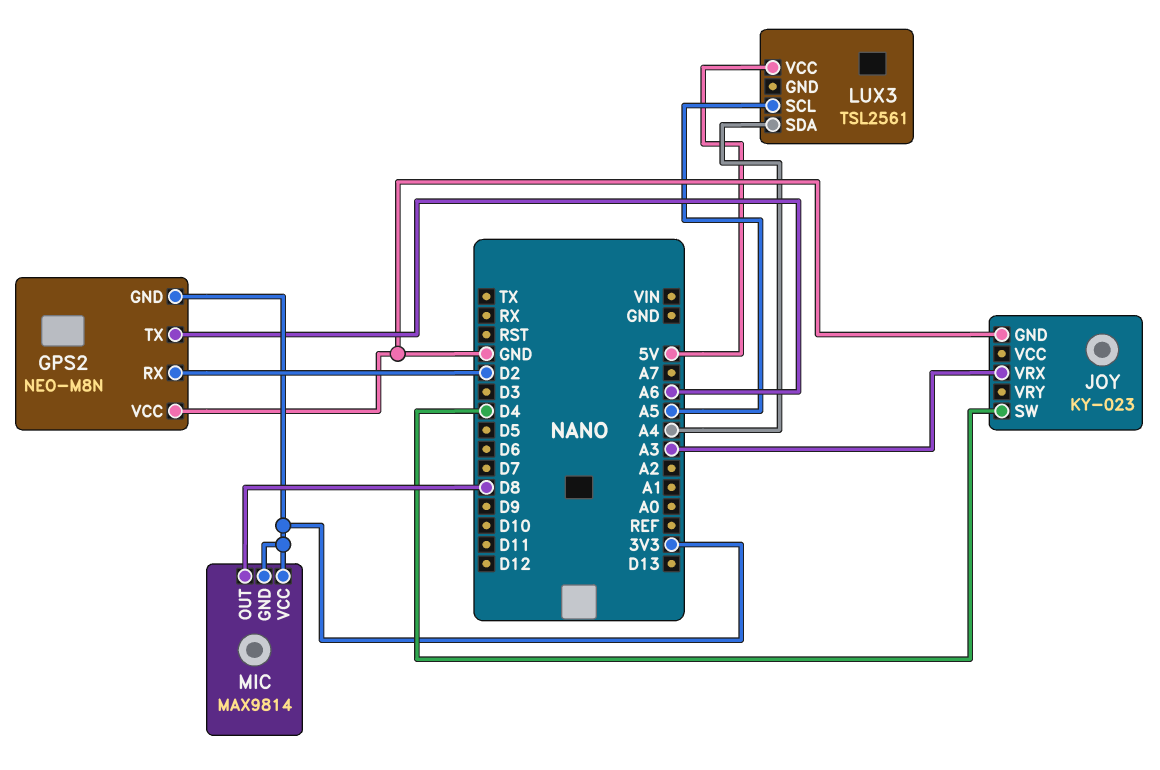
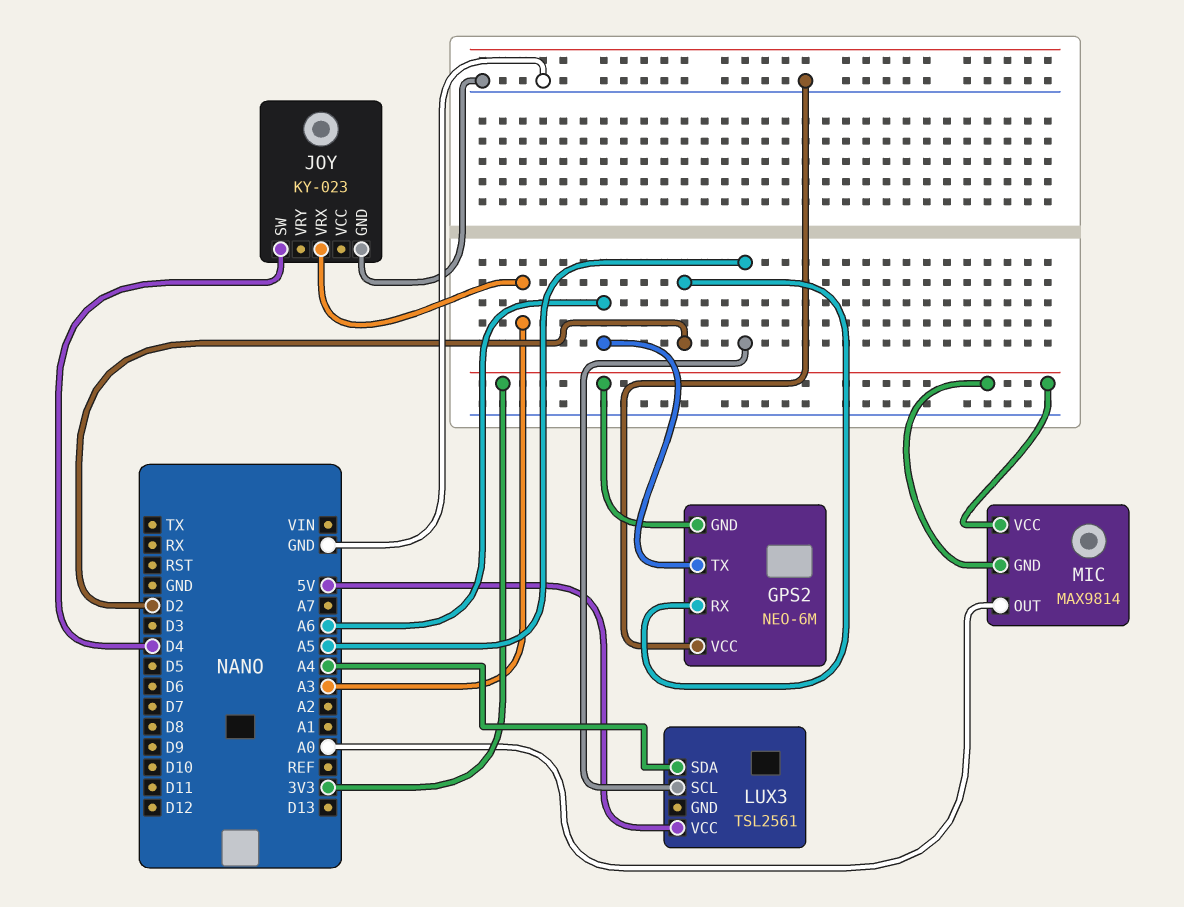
GPS2: NEO-M8N -> NEO-6M
MIC pin OUT: D8 -> A0

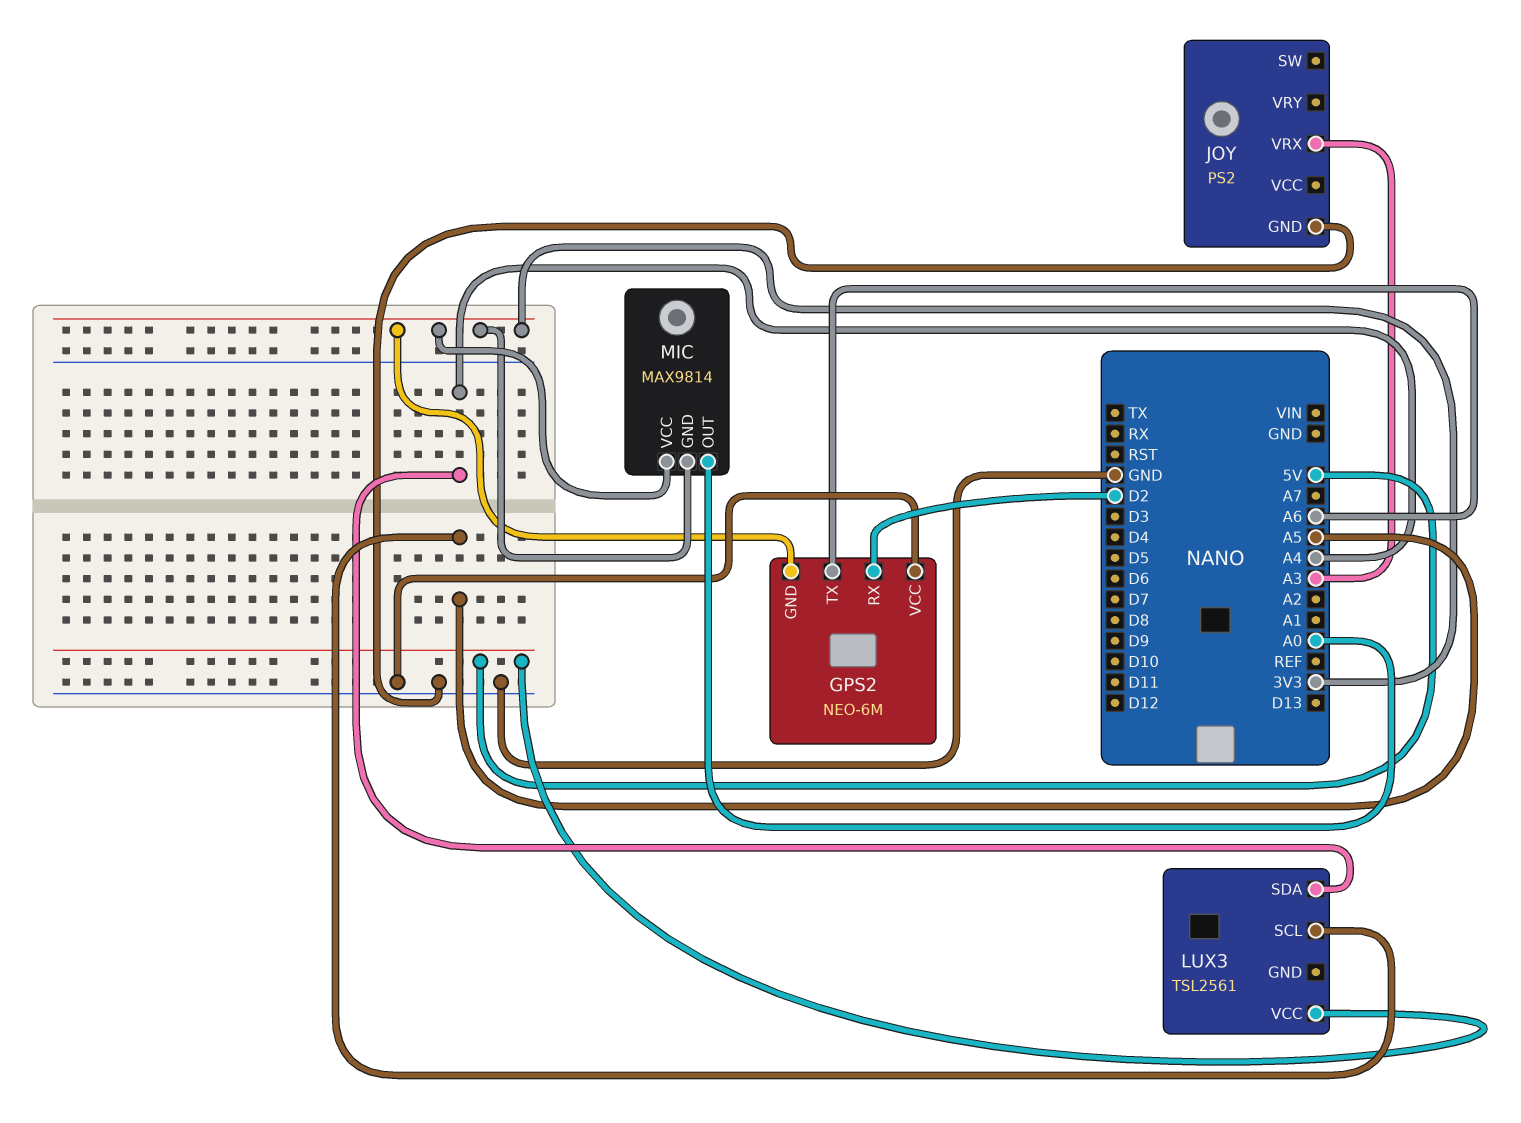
JOY: KY-023 -> PS2
JOY pin SW: D4 -> none

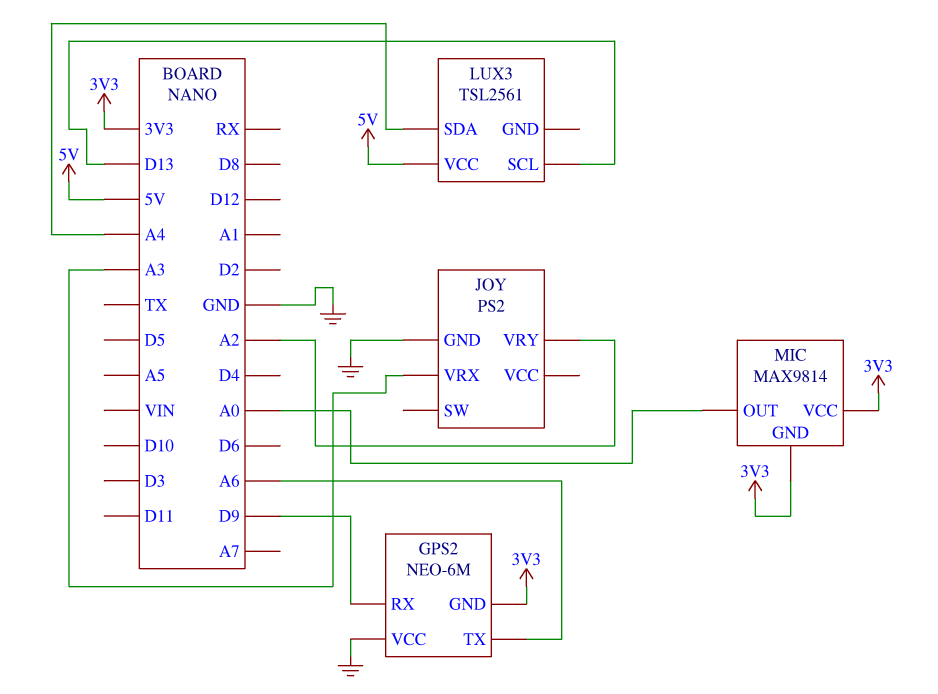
GPS2 pin RX: D2 -> D9
JOY pin VRY: none -> A2
LUX3 pin SCL: A5 -> D13

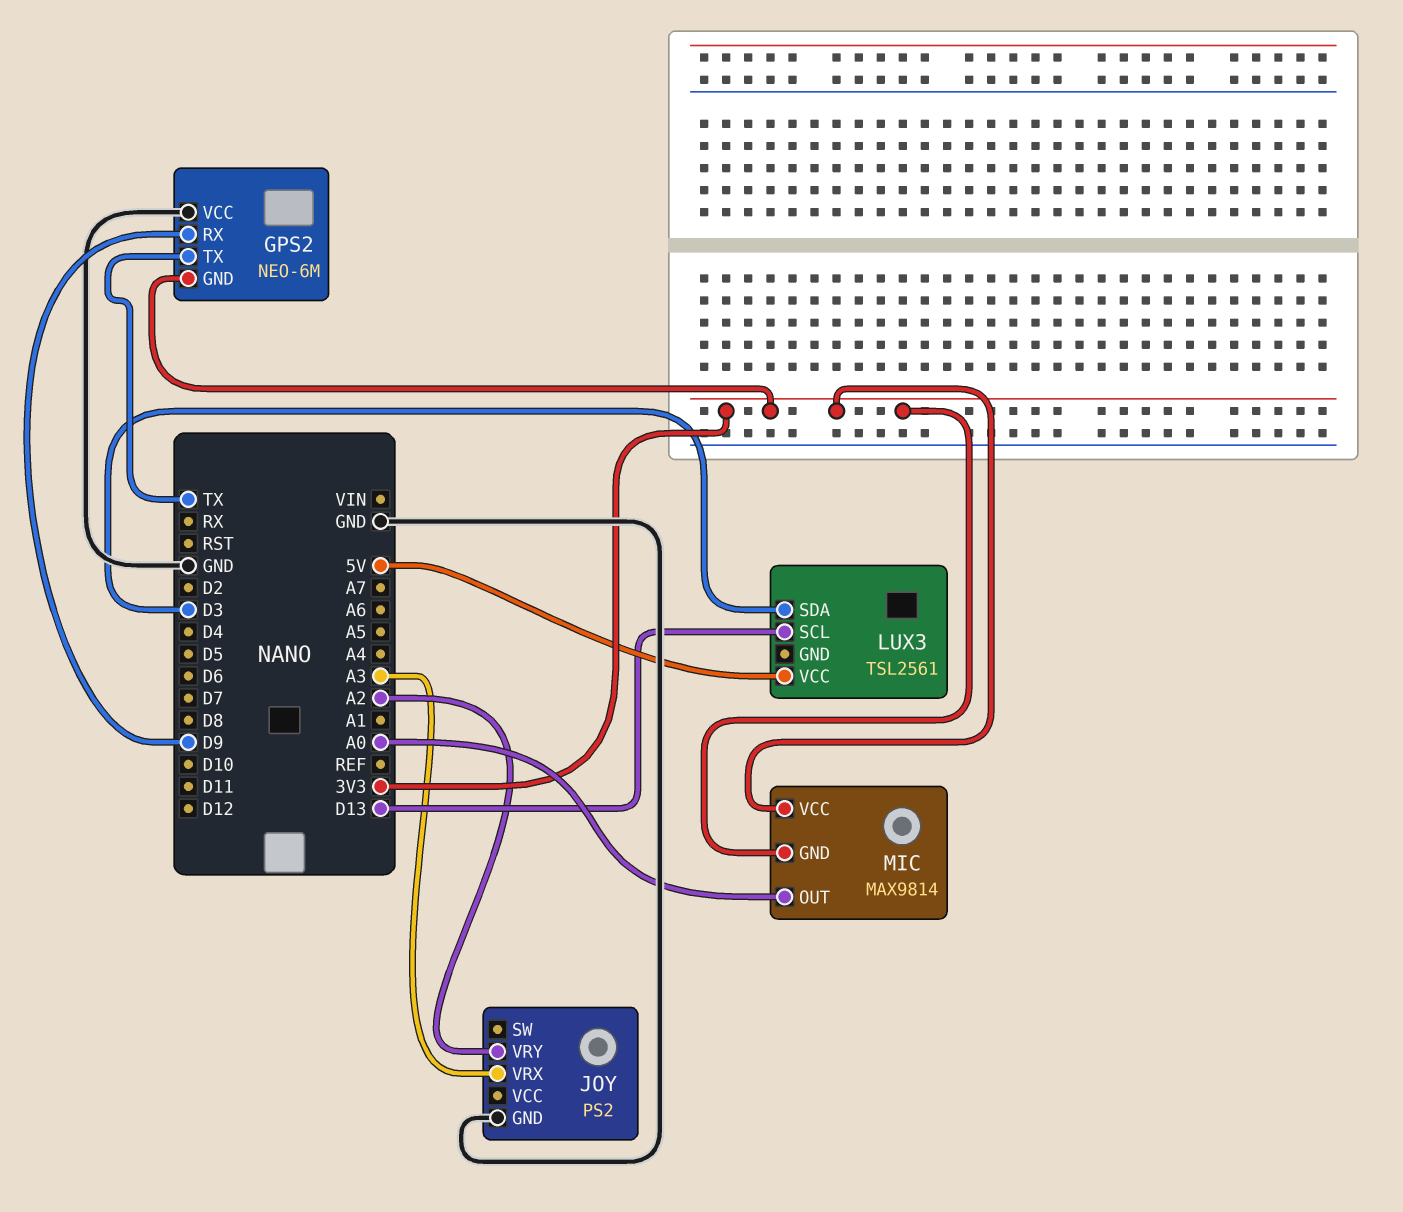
GPS2 pin TX: A6 -> TX
LUX3 pin SDA: A4 -> D3

